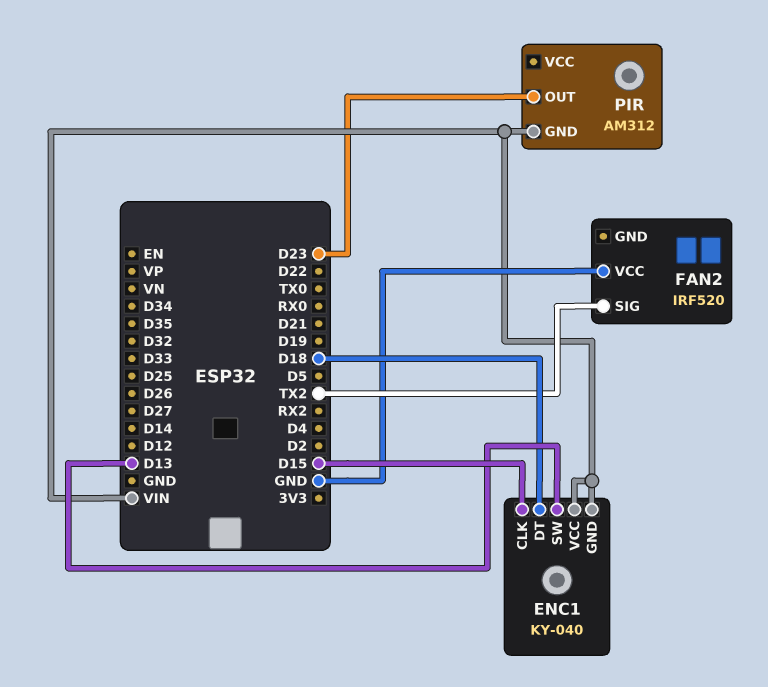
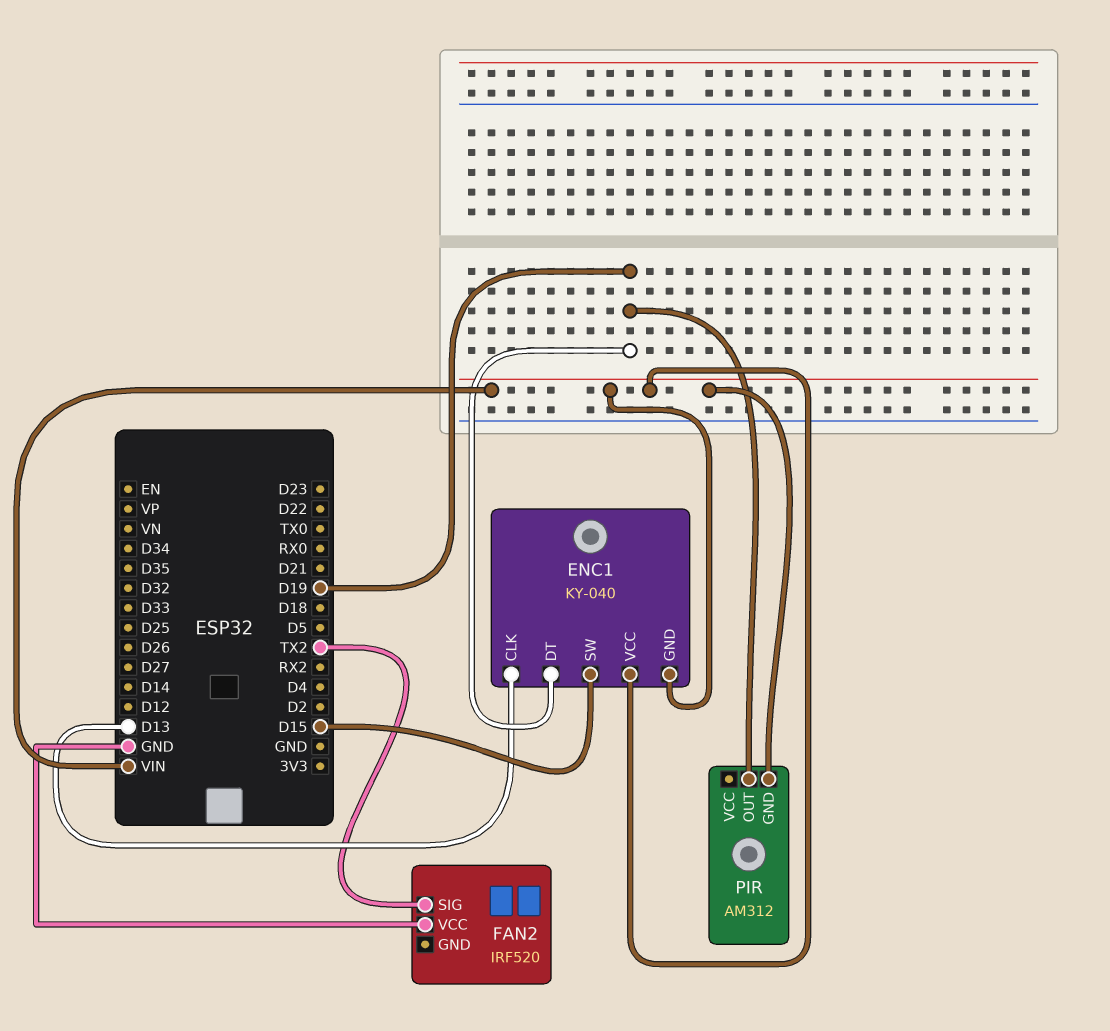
ENC1 pin CLK: D15 -> D13
ENC1 pin DT: D18 -> D19
ENC1 pin SW: D13 -> D15
PIR pin OUT: D23 -> D19

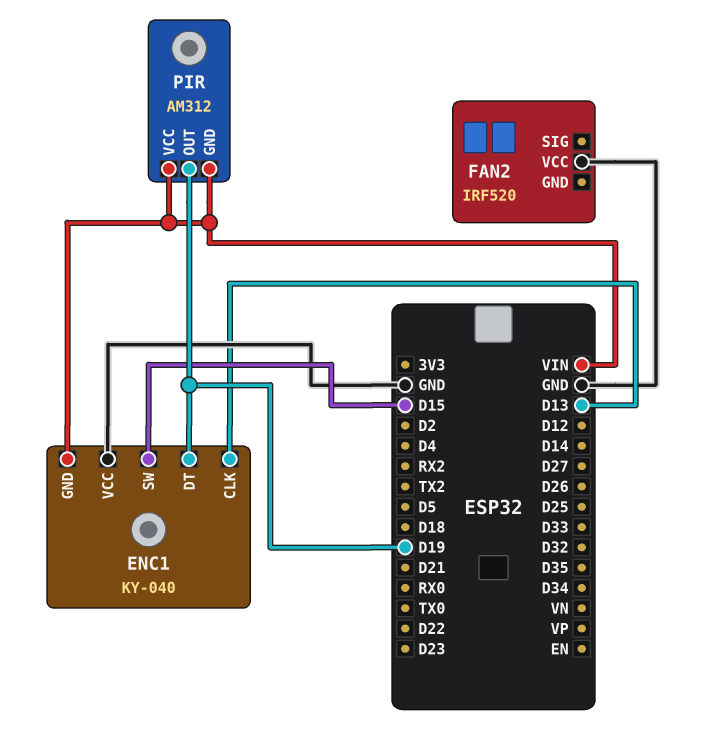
ENC1 pin VCC: VIN -> GND
FAN2 pin SIG: TX2 -> none
PIR pin VCC: none -> VIN

